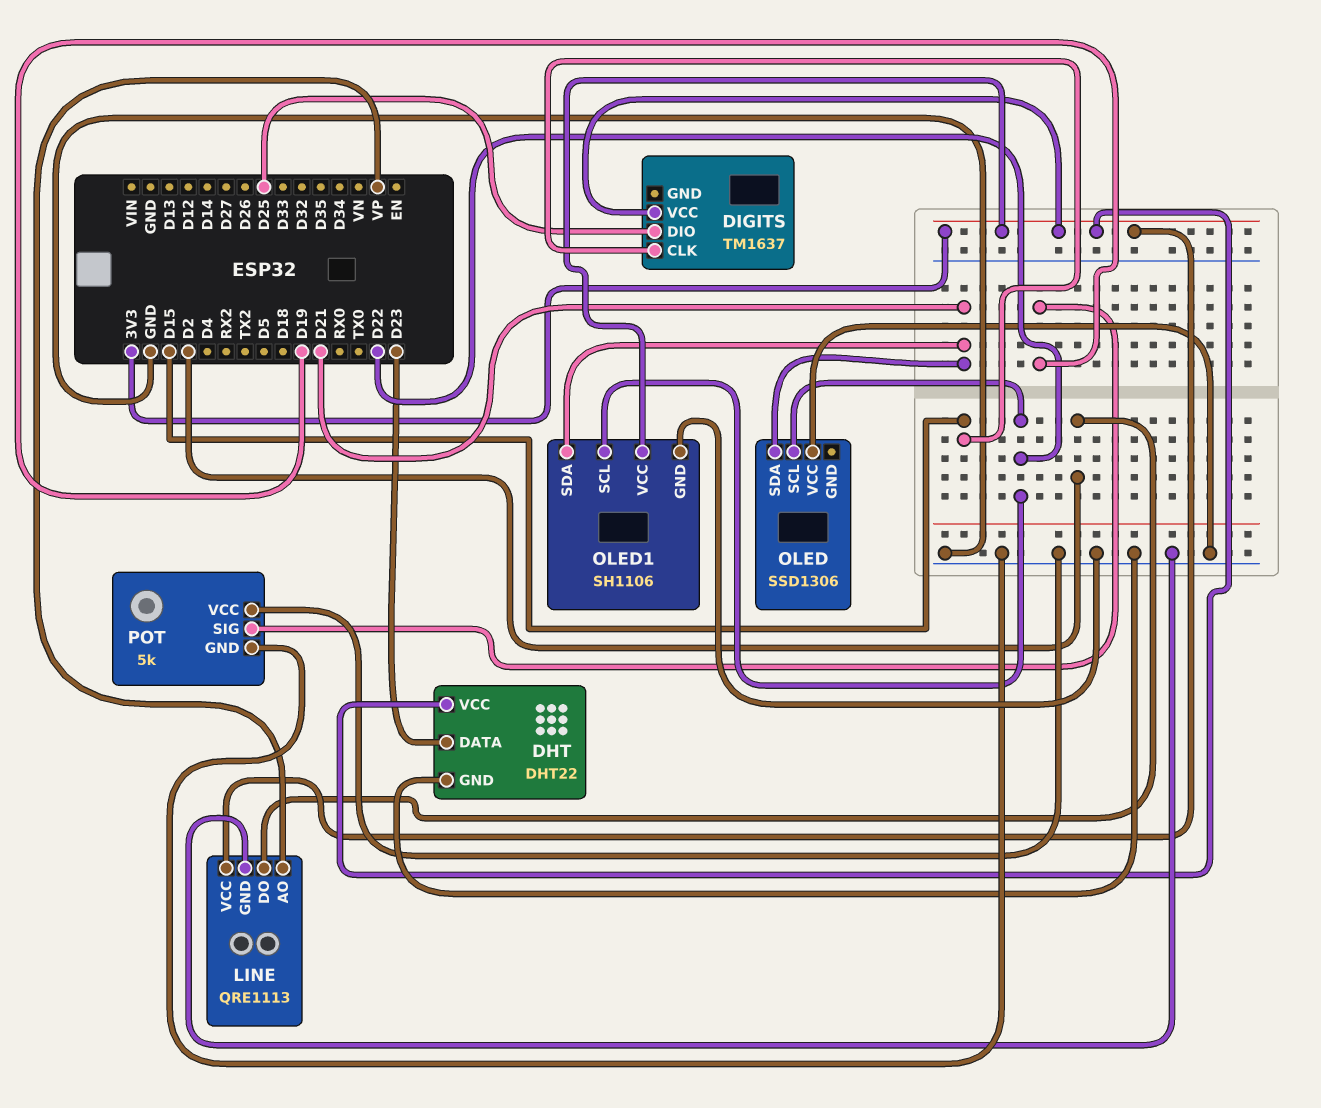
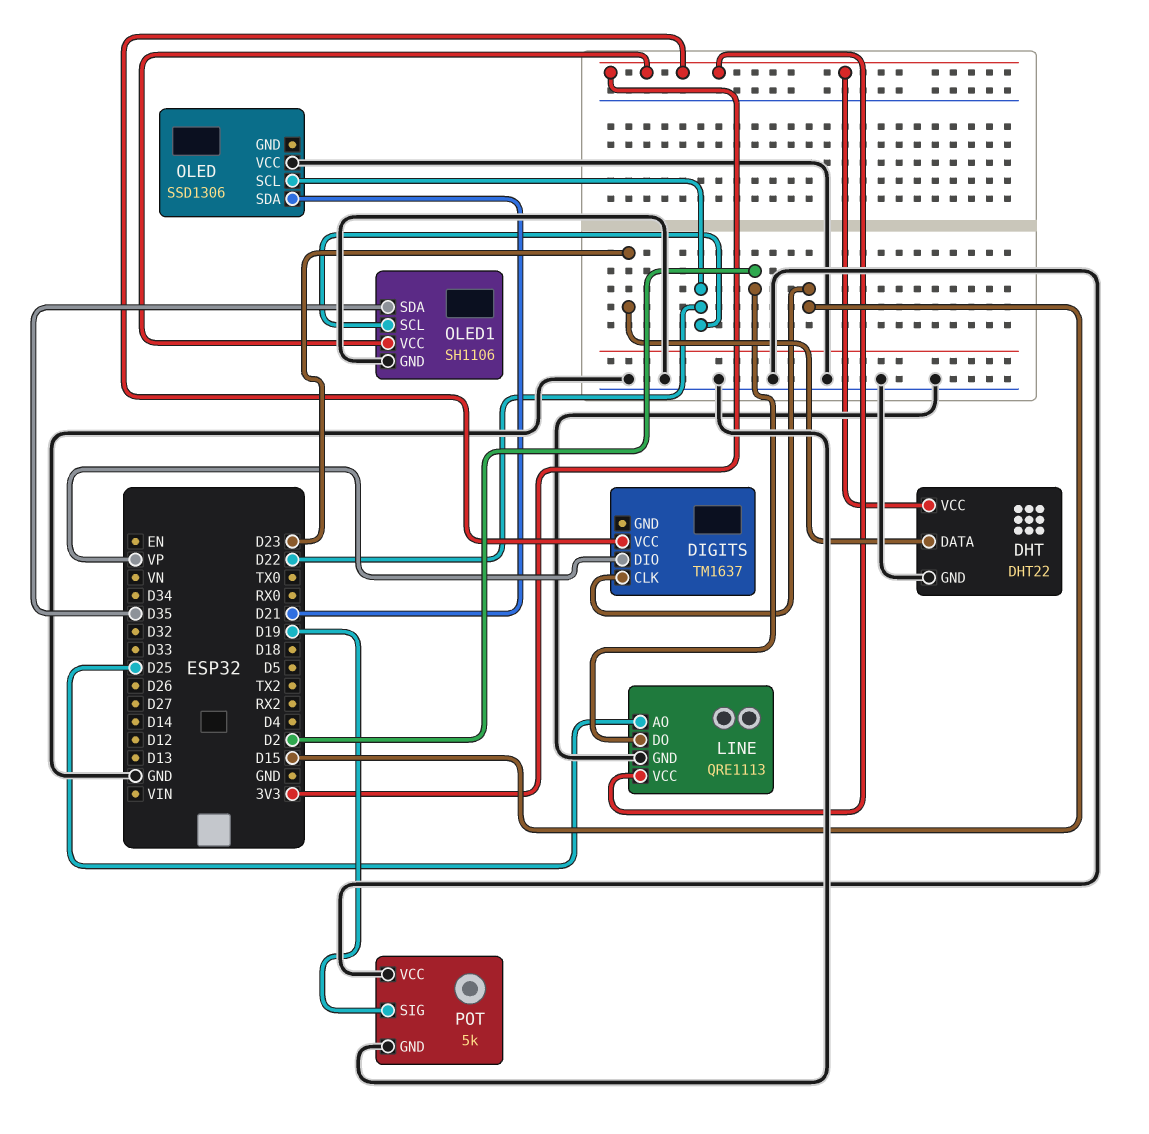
DIGITS pin DIO: D25 -> VP
LINE pin AO: VP -> D25
OLED1 pin SDA: D21 -> D35

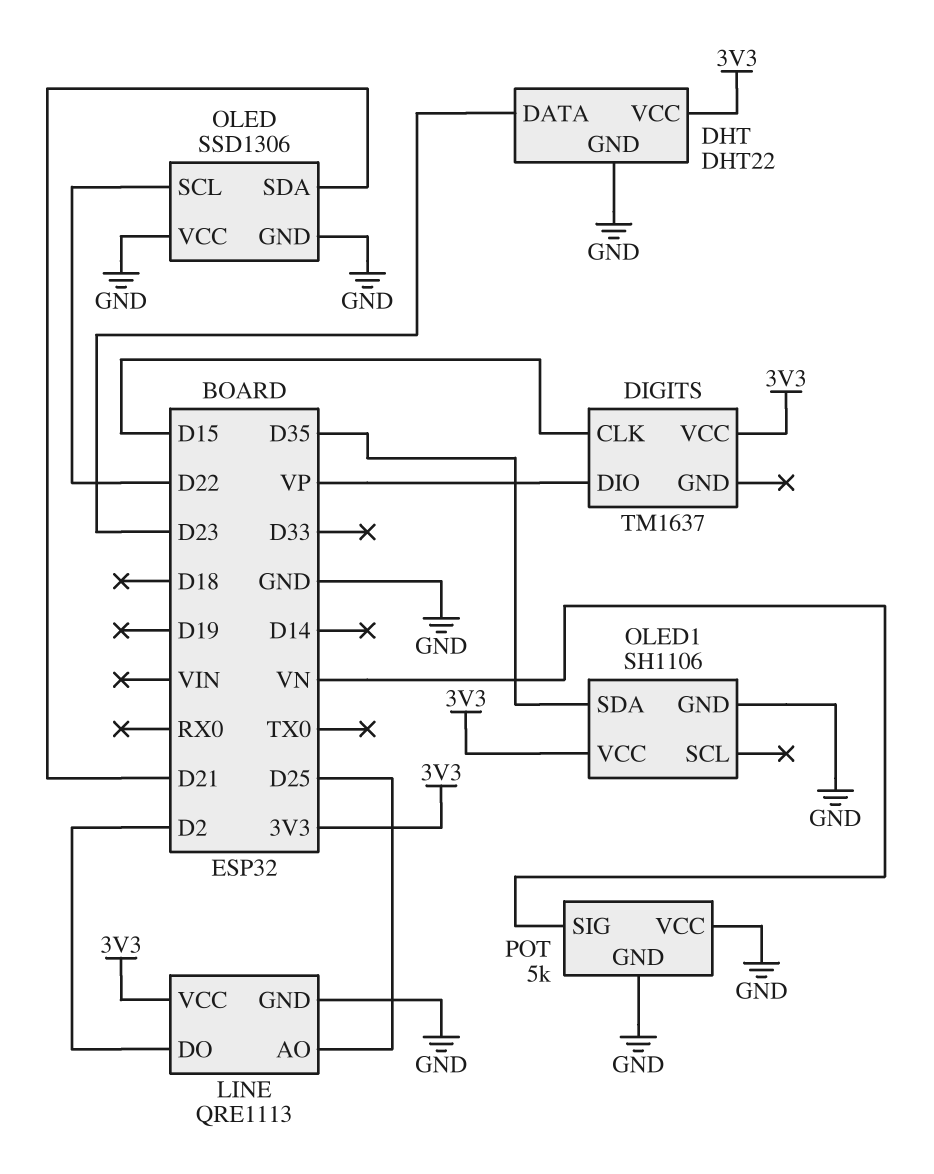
OLED pin GND: none -> GND
OLED1 pin SCL: D22 -> none
POT pin SIG: D19 -> VN

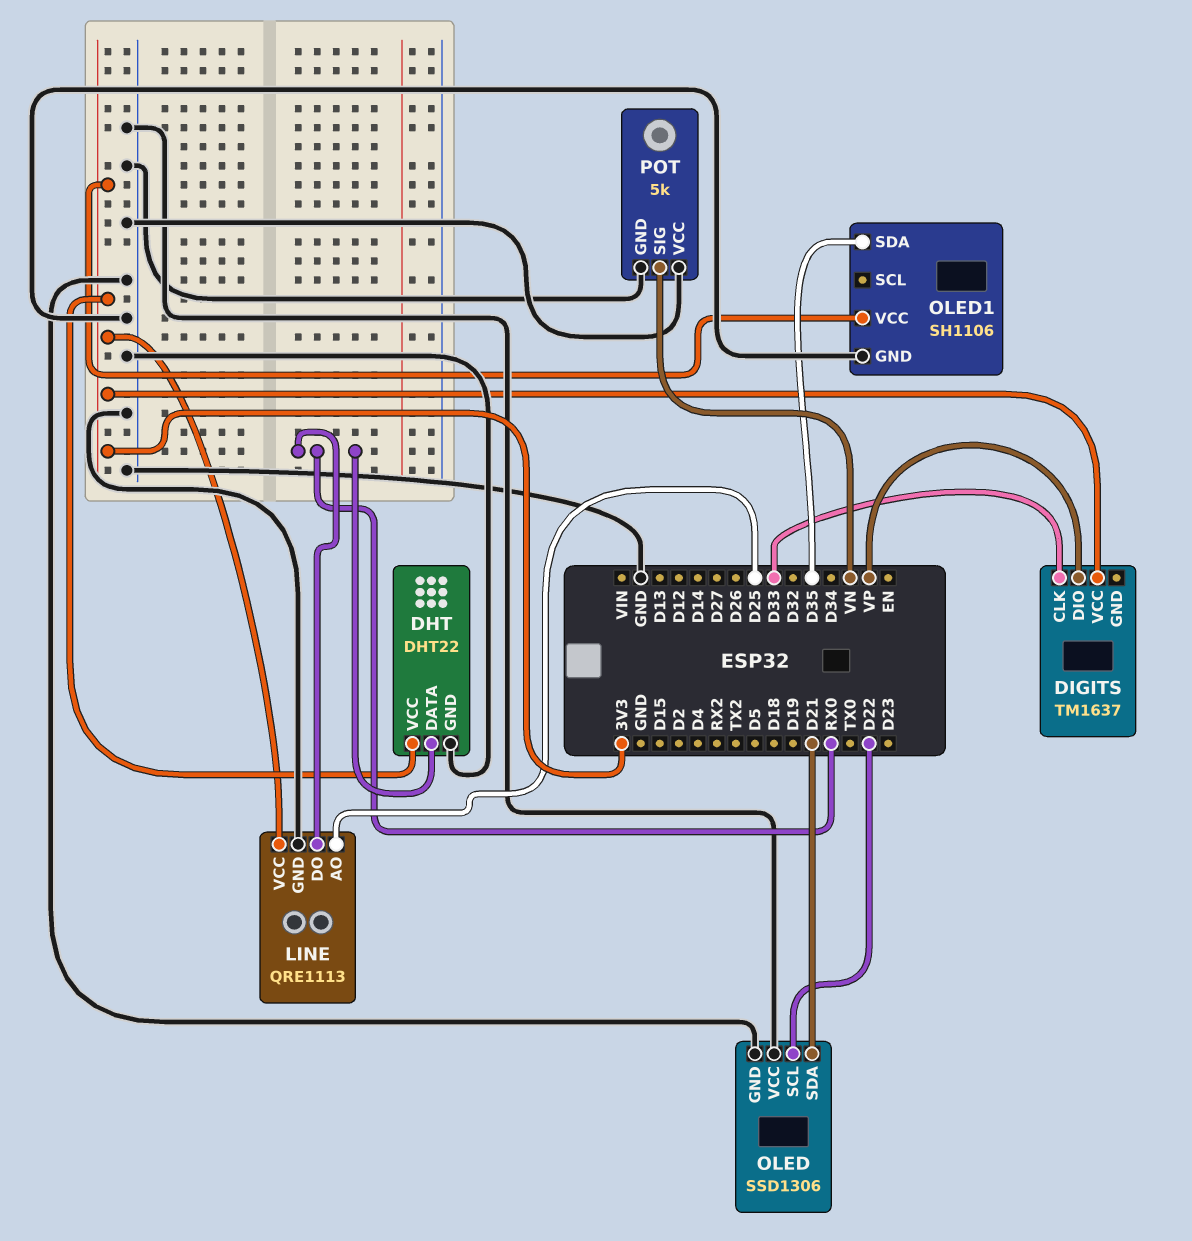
DHT pin DATA: D23 -> RX0
DIGITS pin CLK: D15 -> D33
LINE pin DO: D2 -> RX0

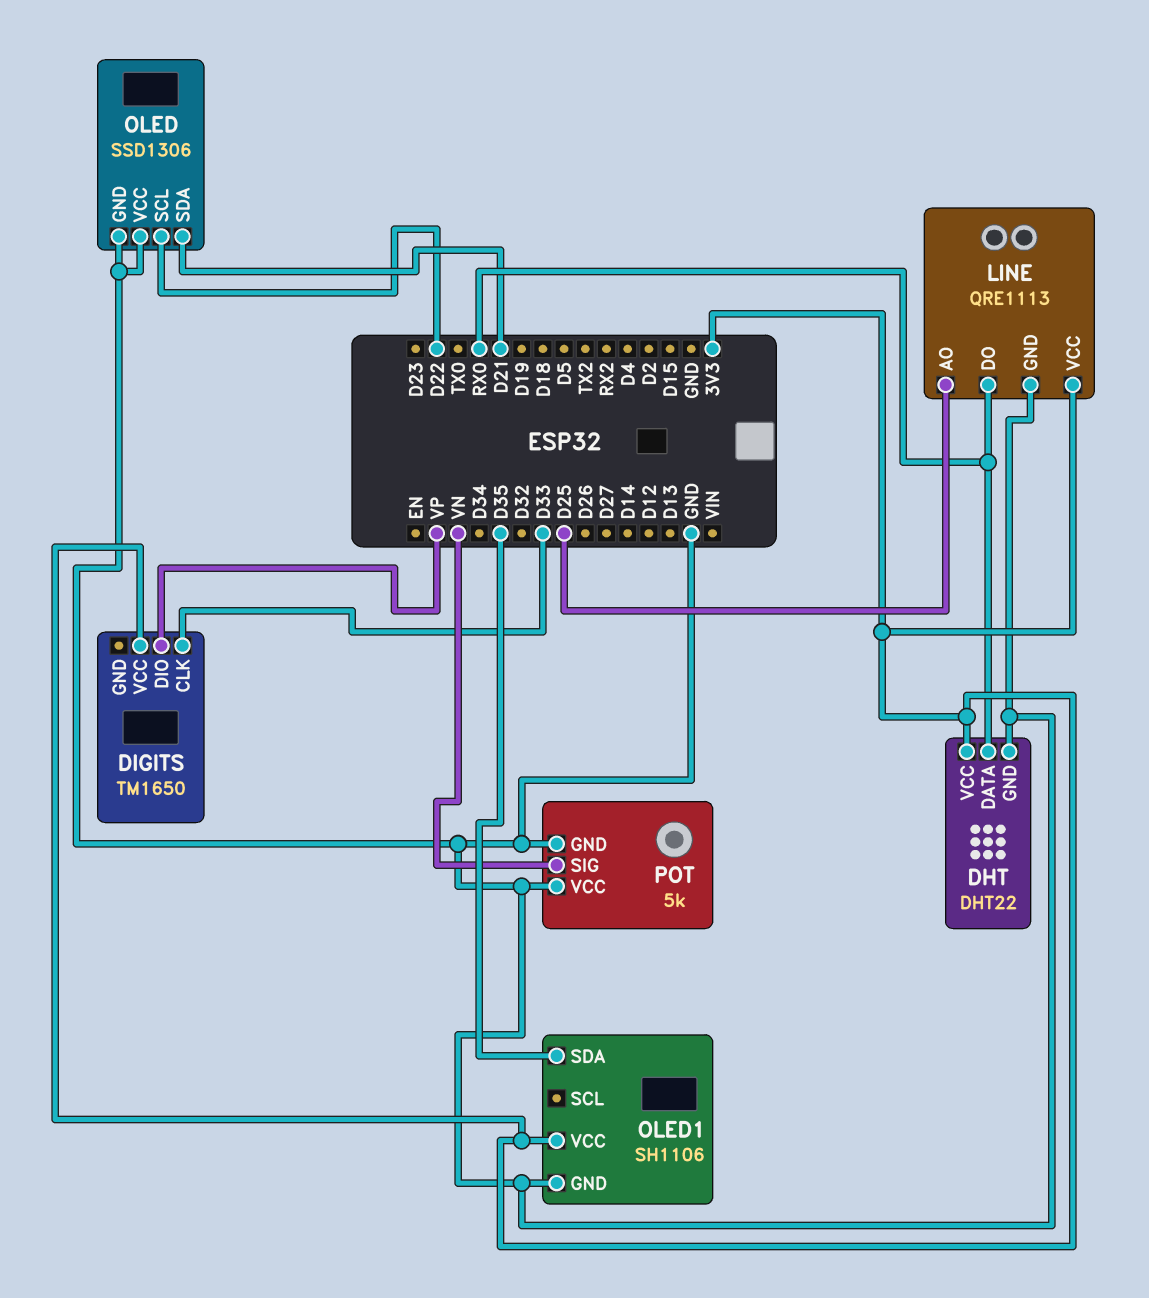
DIGITS: TM1637 -> TM1650

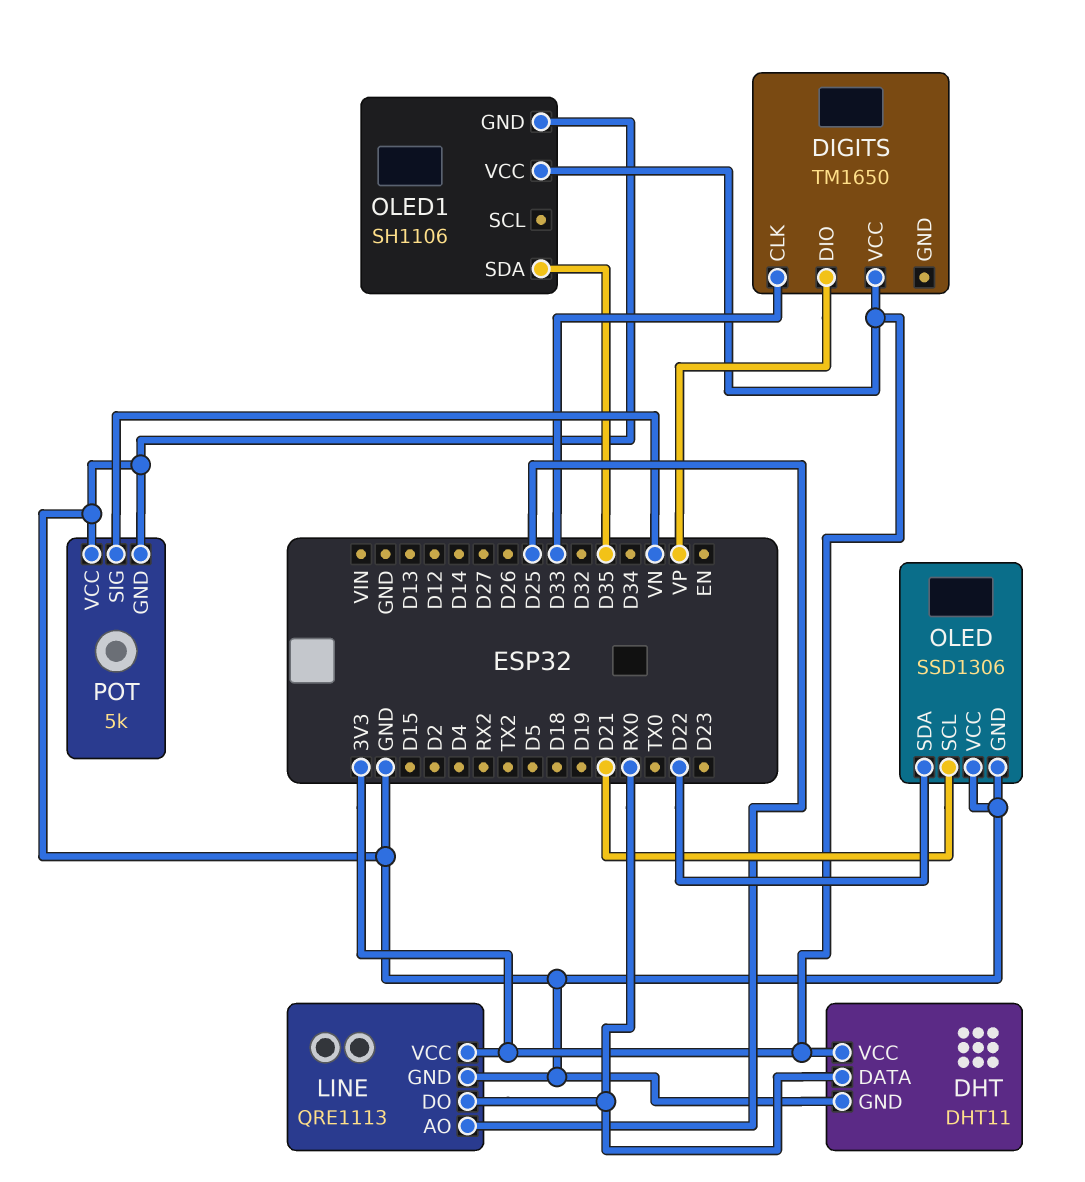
DHT: DHT22 -> DHT11
OLED pin SCL: D22 -> D21
OLED pin SDA: D21 -> D22

